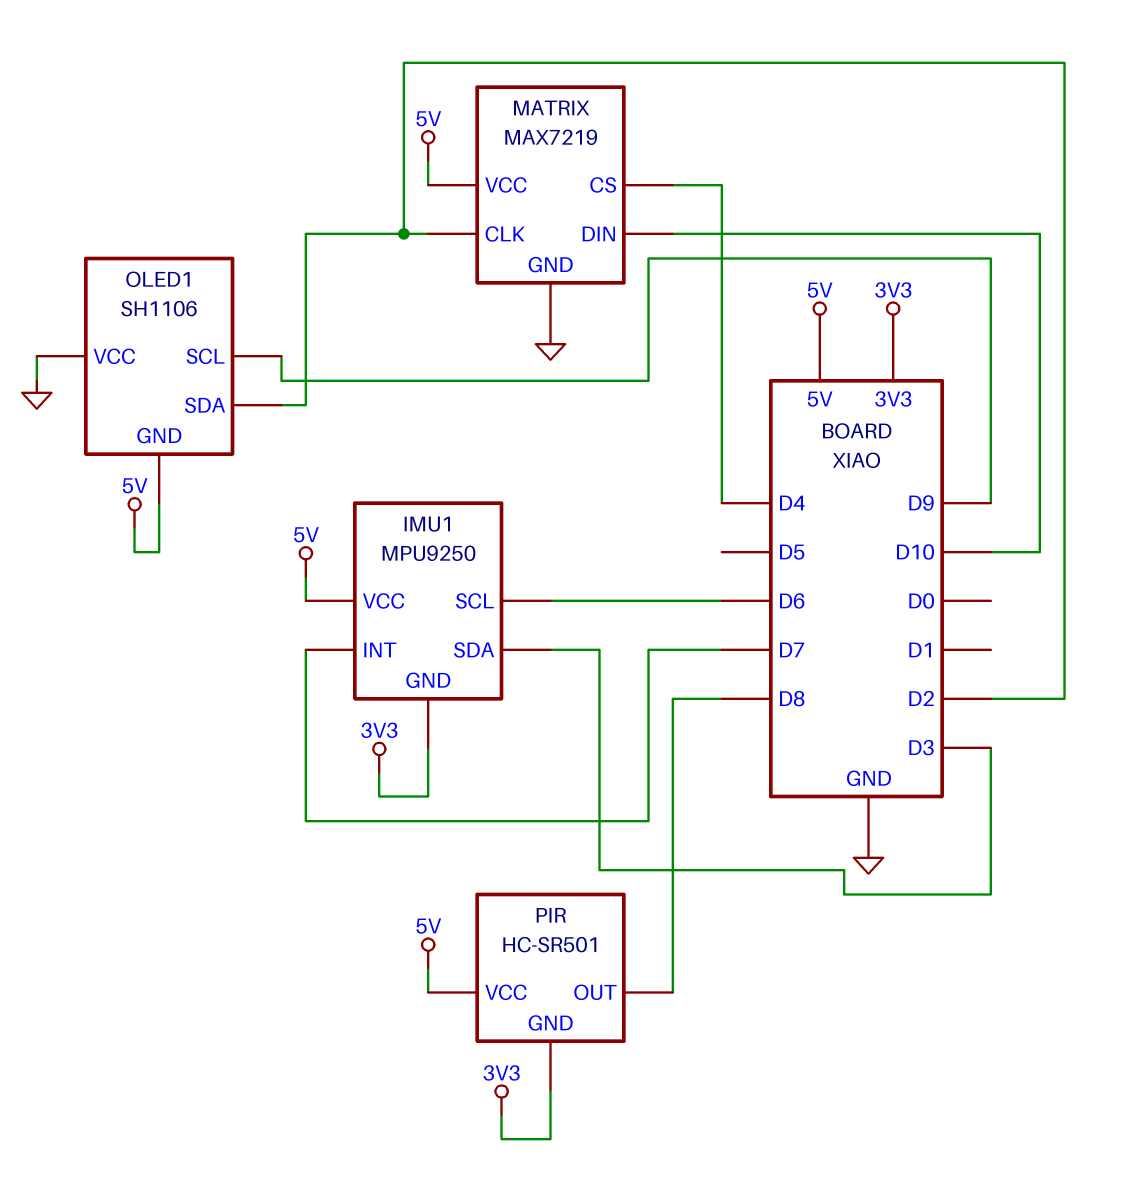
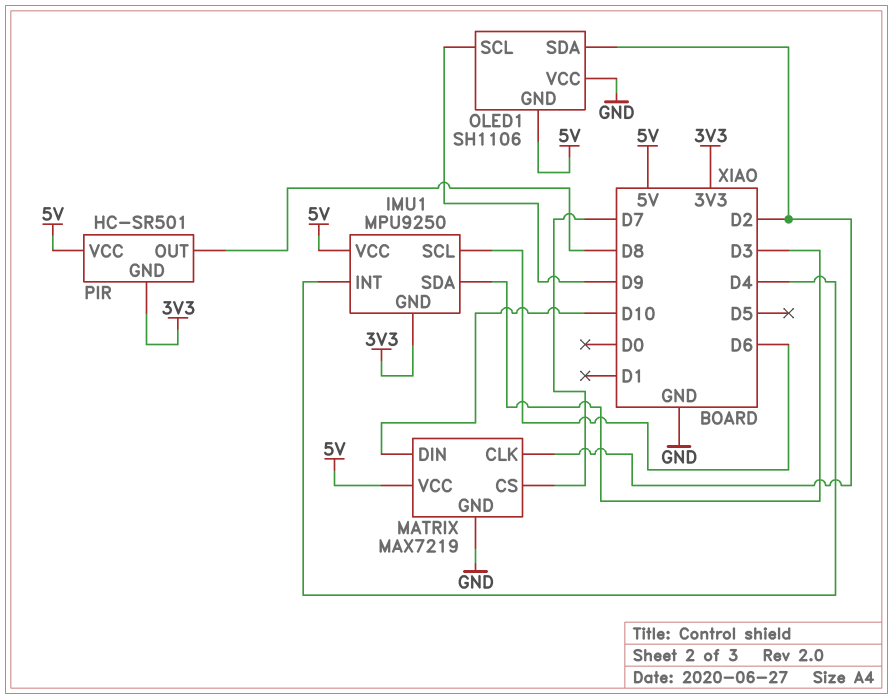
IMU1 pin INT: D7 -> D4
MATRIX pin CS: D4 -> D7

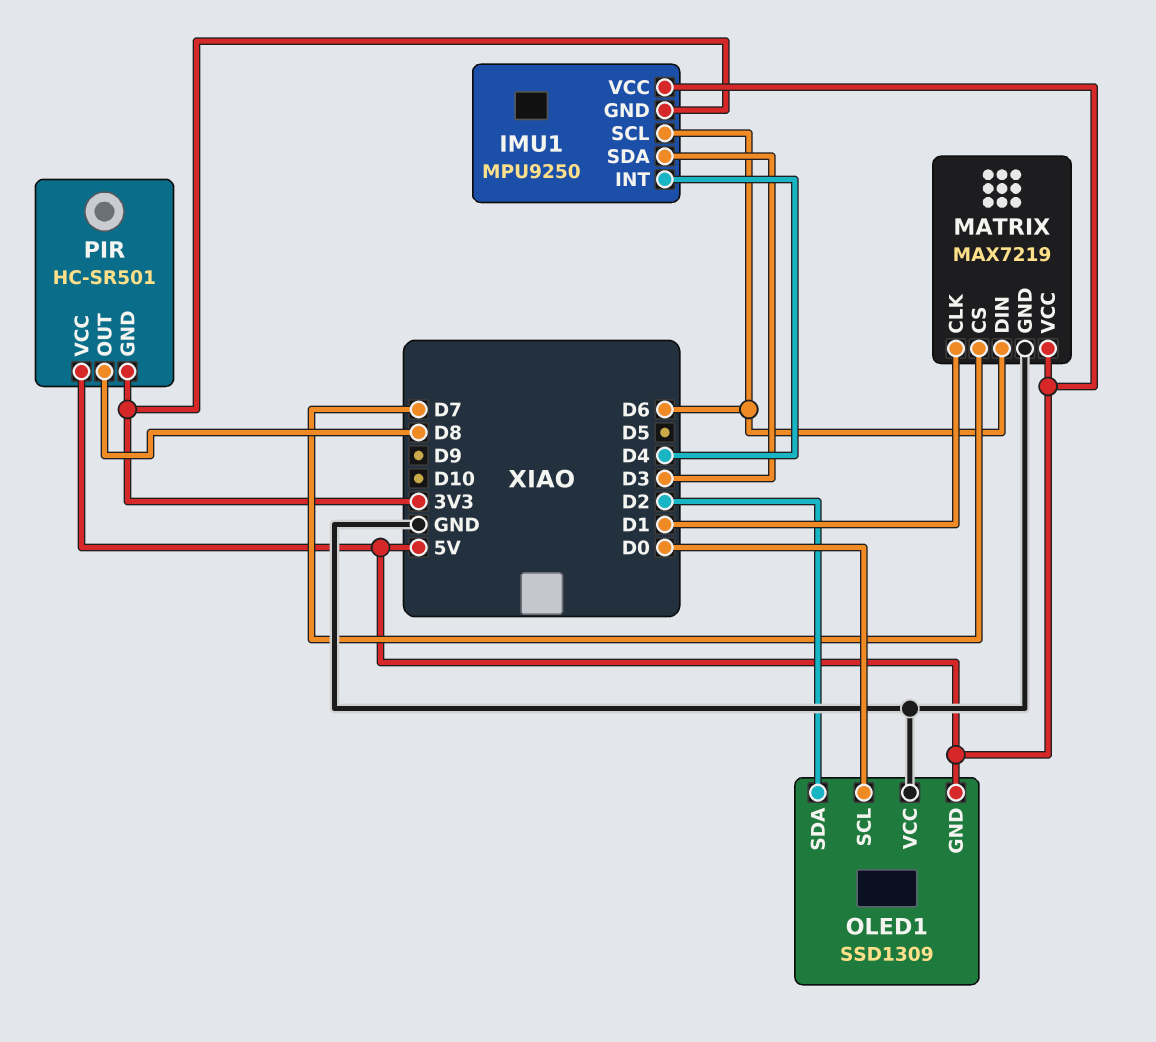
MATRIX pin CLK: D2 -> D1
MATRIX pin DIN: D10 -> D6
OLED1: SH1106 -> SSD1309
OLED1 pin SCL: D9 -> D0

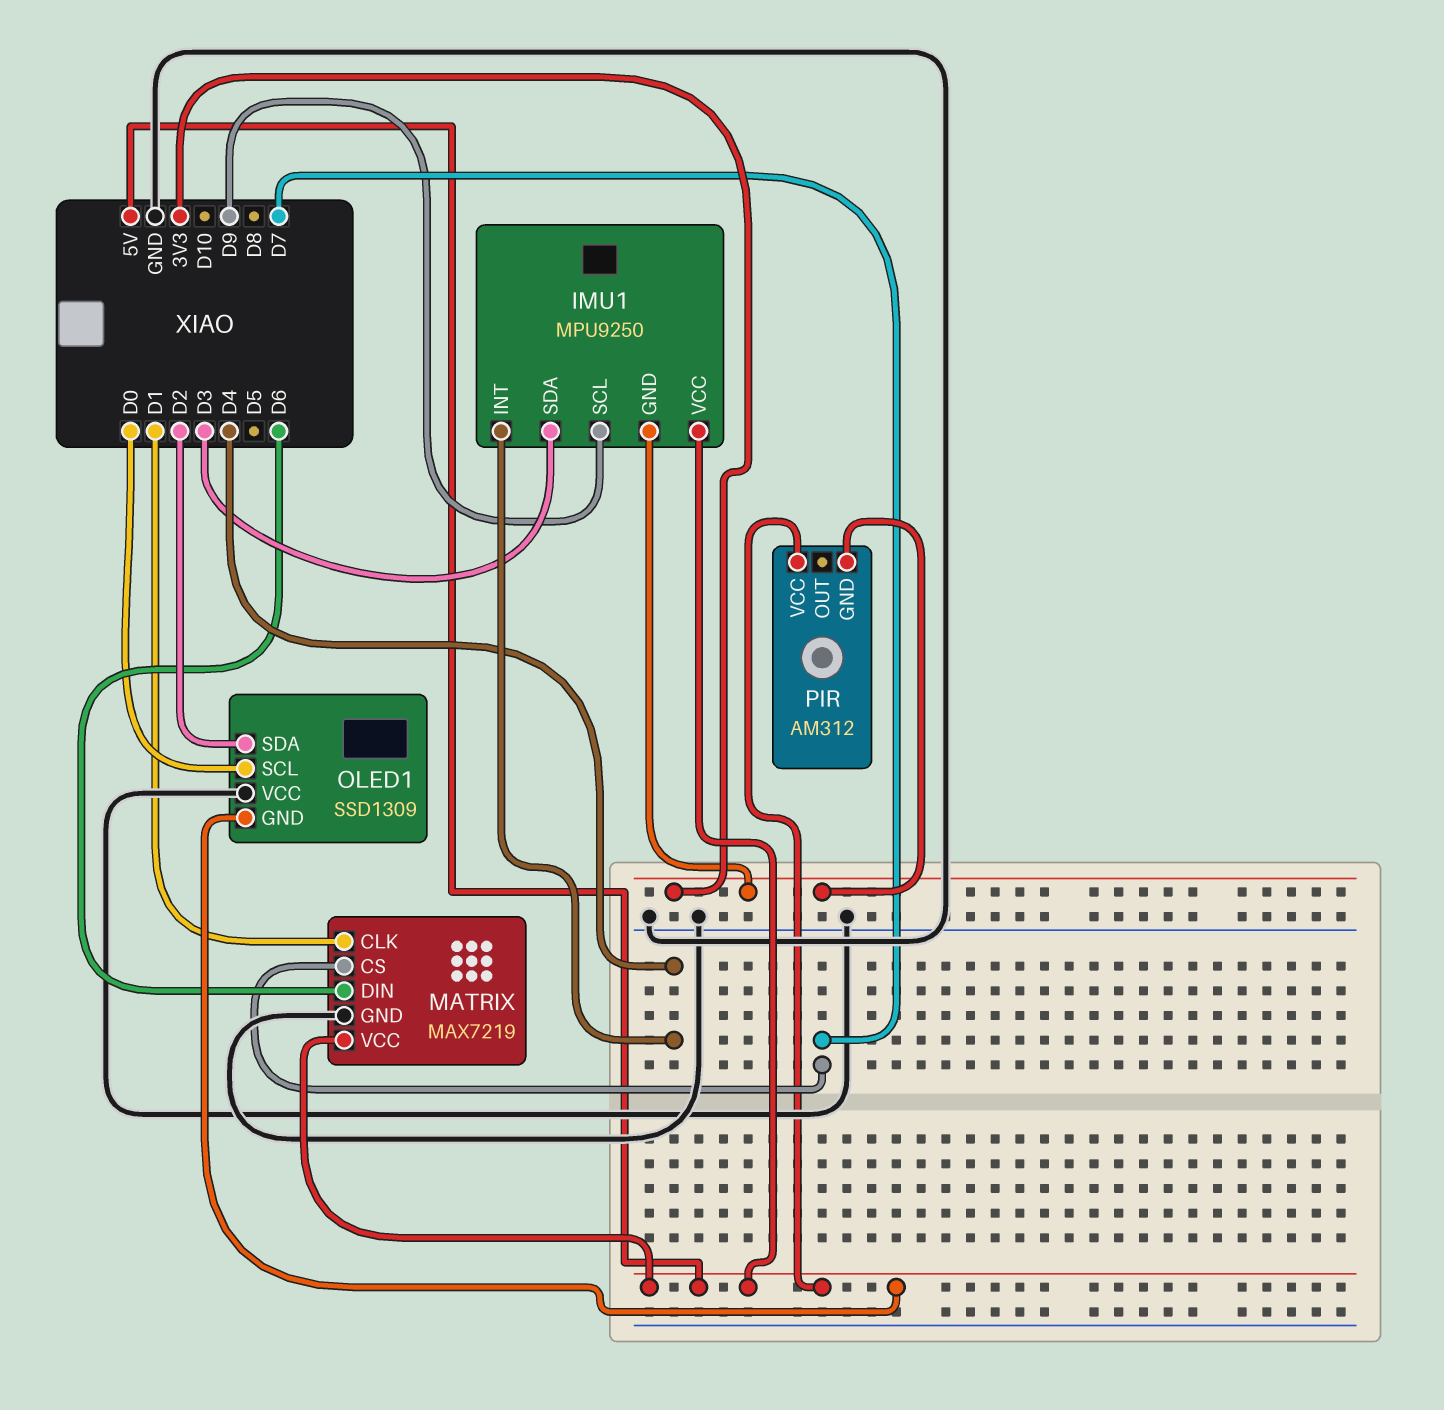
IMU1 pin SCL: D6 -> D9
PIR: HC-SR501 -> AM312
PIR pin OUT: D8 -> none

